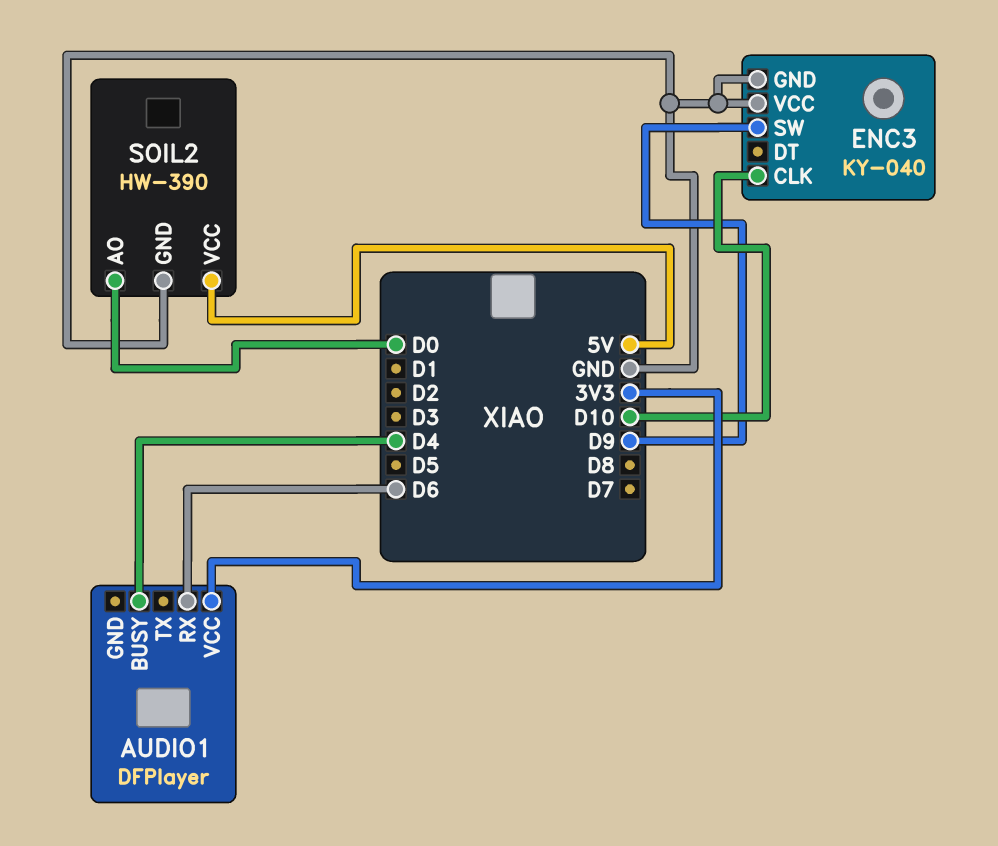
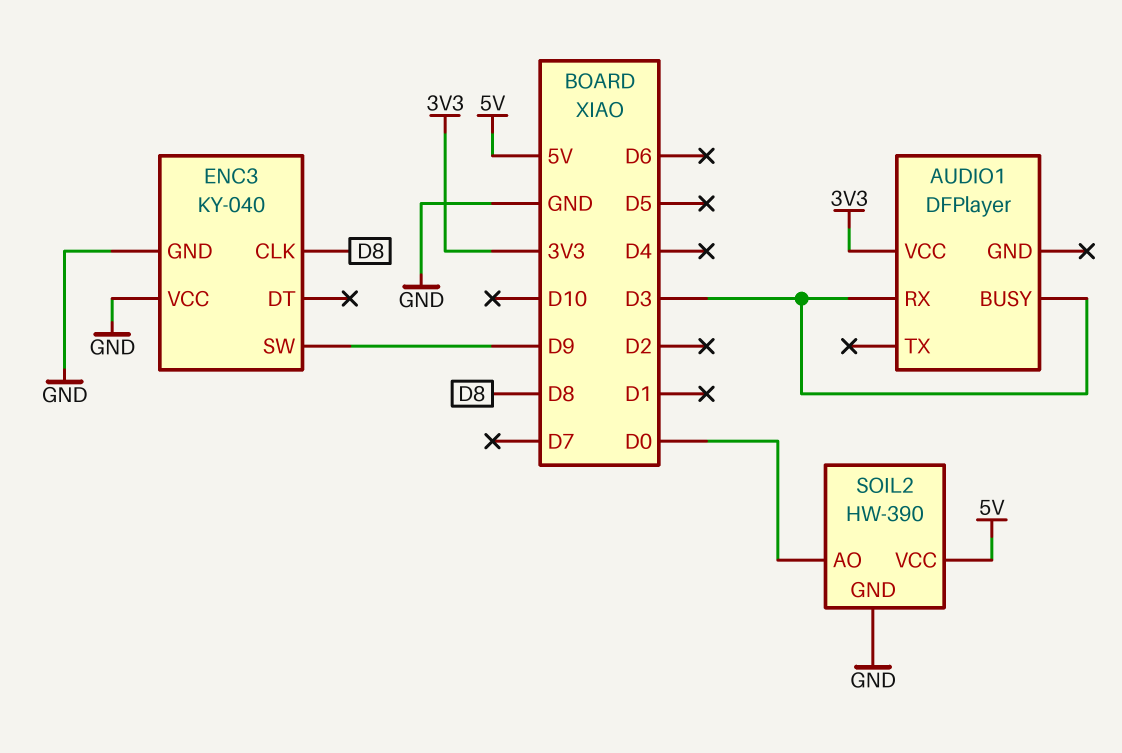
AUDIO1 pin BUSY: D4 -> D3
AUDIO1 pin RX: D6 -> D3
ENC3 pin CLK: D10 -> D8

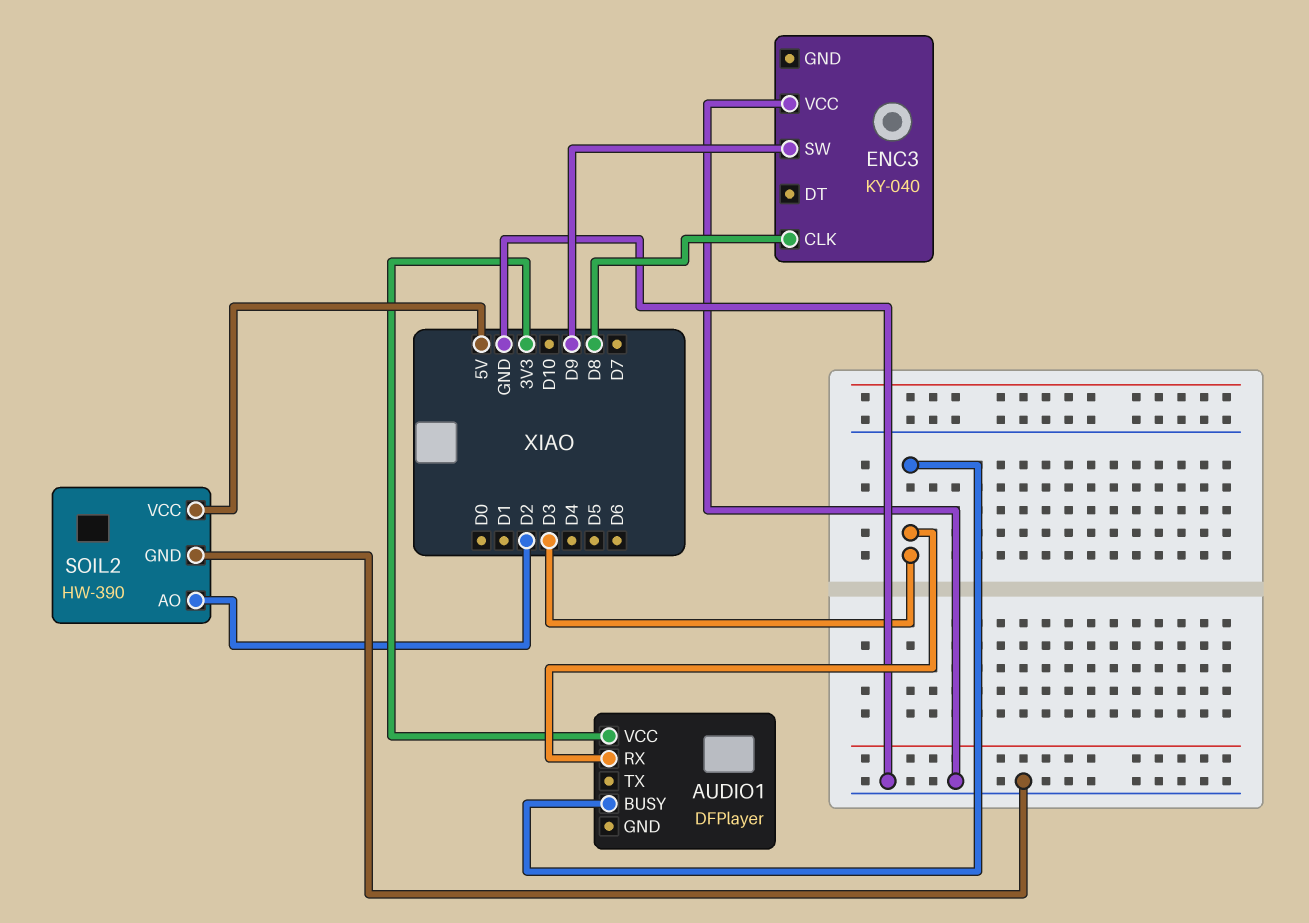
ENC3 pin GND: GND -> none
SOIL2 pin AO: D0 -> D2

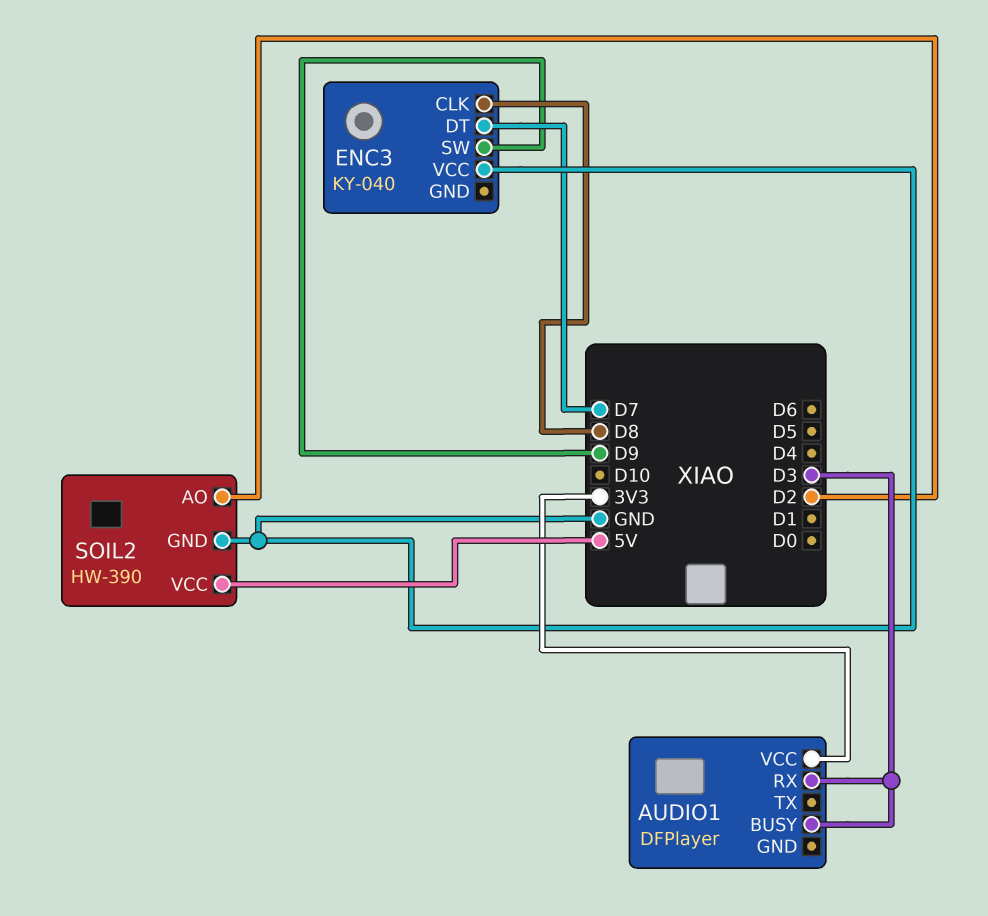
ENC3 pin DT: none -> D7

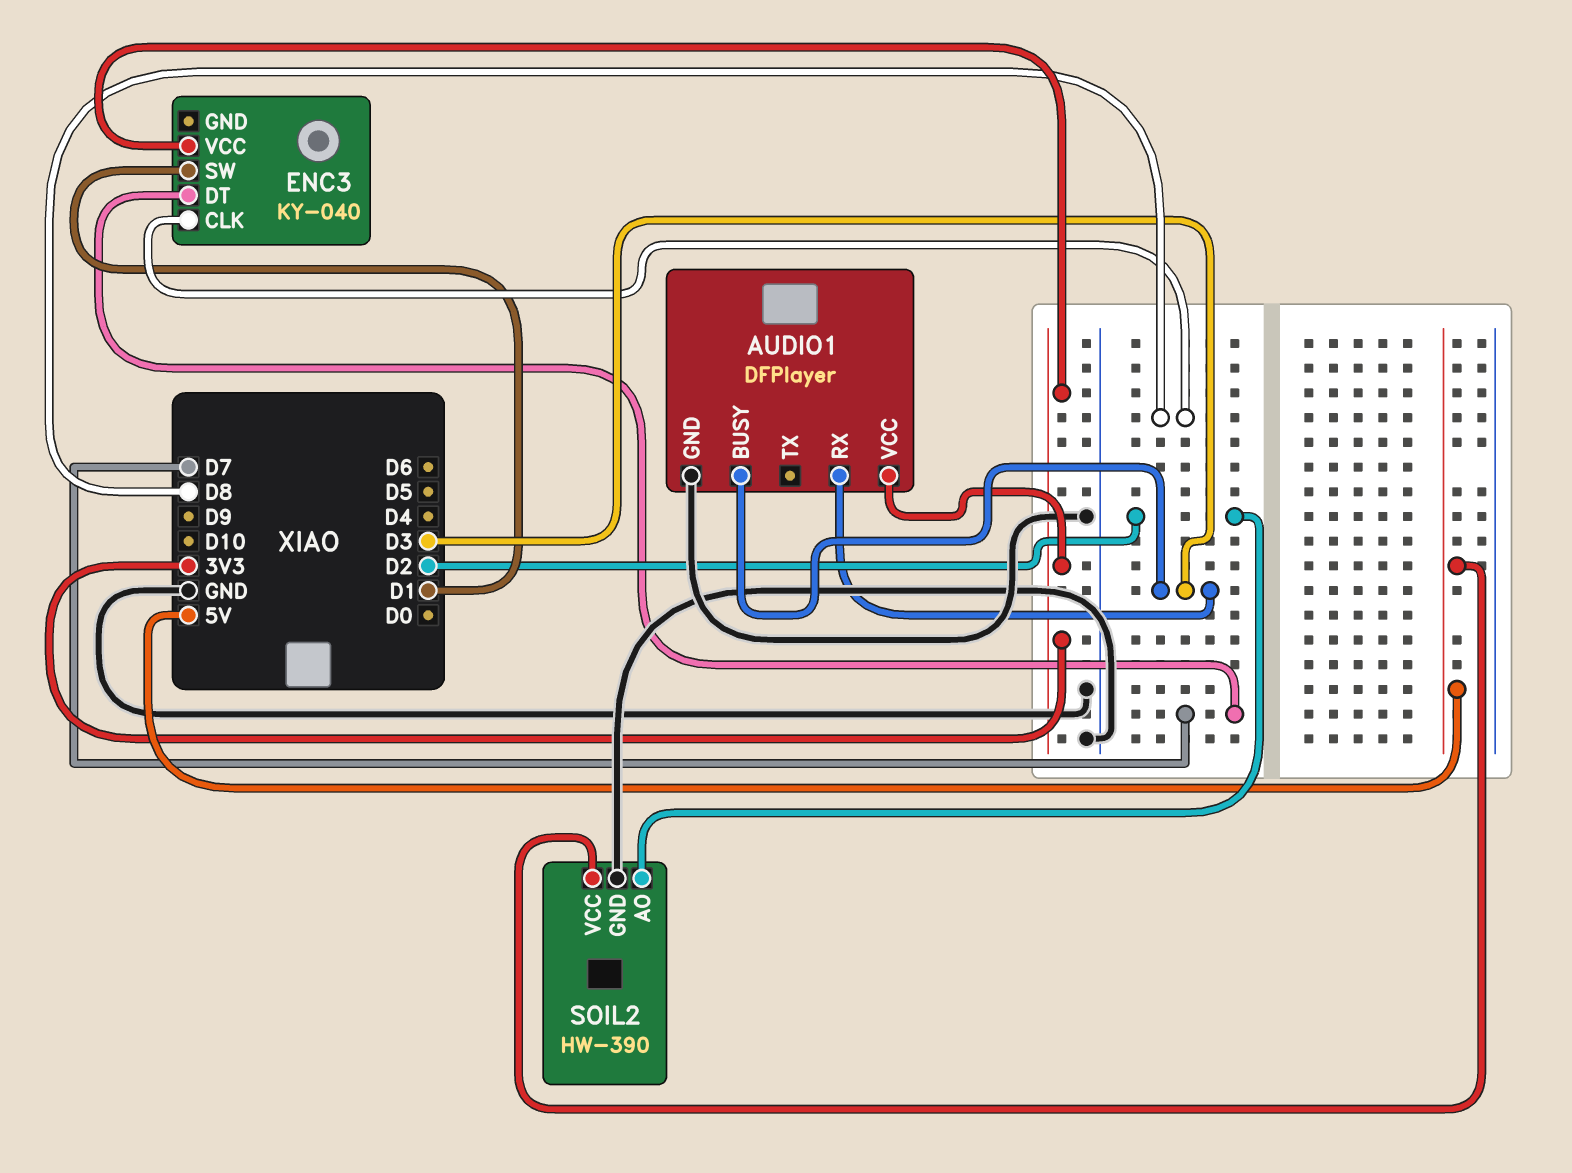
AUDIO1 pin GND: none -> GND
ENC3 pin SW: D9 -> D1
ENC3 pin VCC: GND -> 3V3

